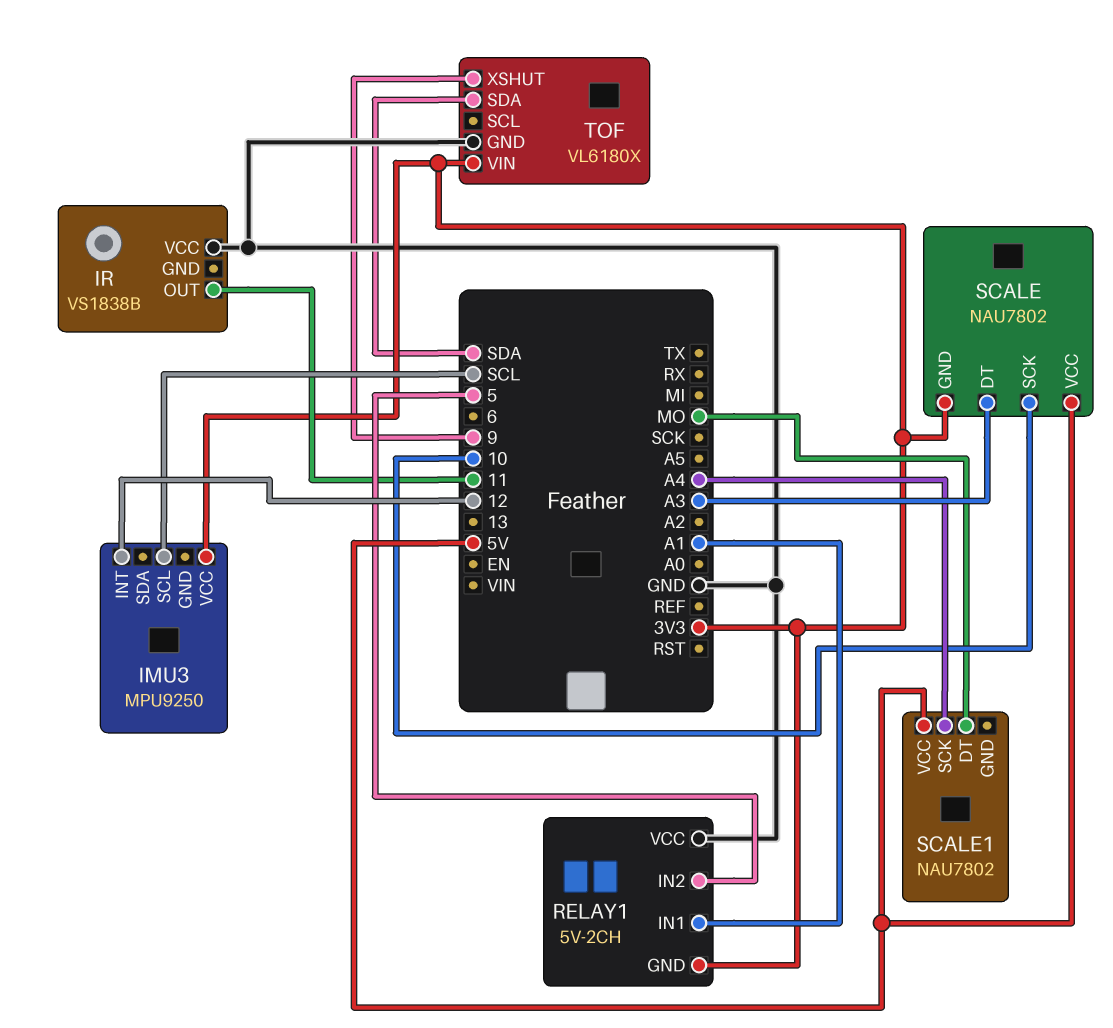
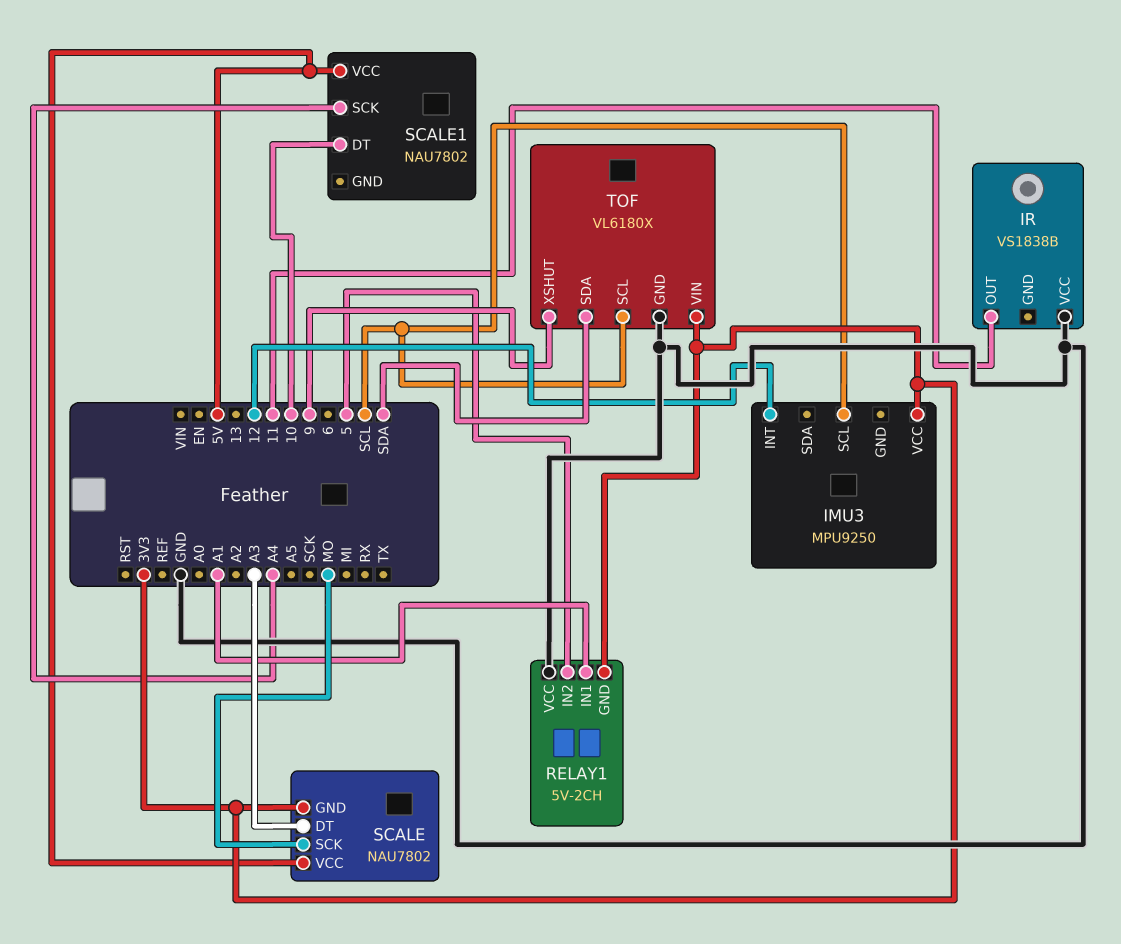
SCALE pin SCK: 10 -> MO
SCALE1 pin DT: MO -> 10
TOF pin SCL: none -> SCL

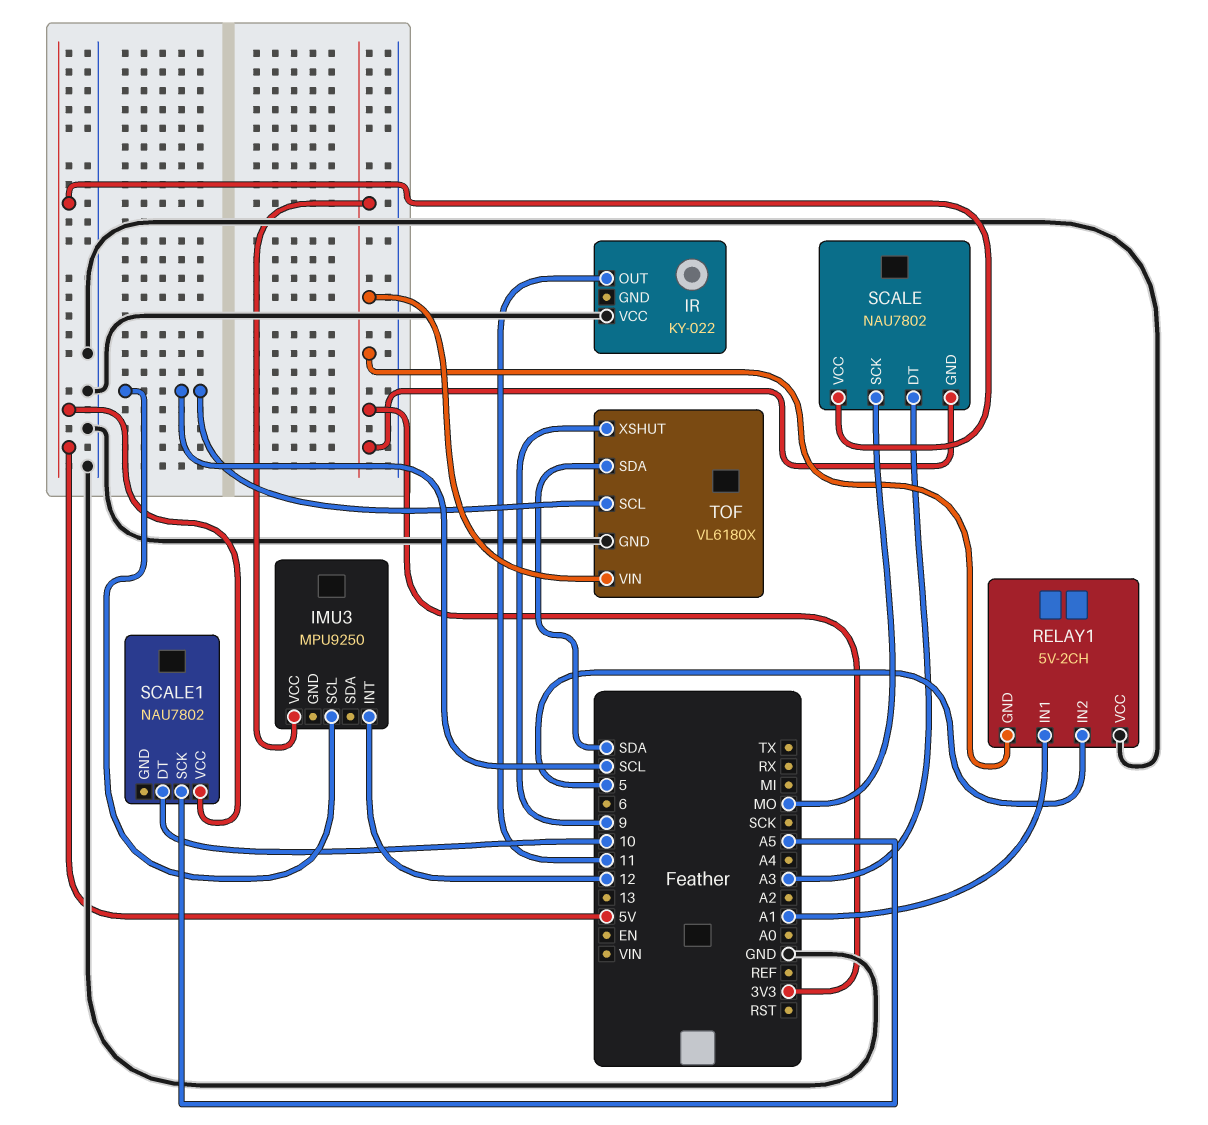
IR: VS1838B -> KY-022
SCALE1 pin SCK: A4 -> A5

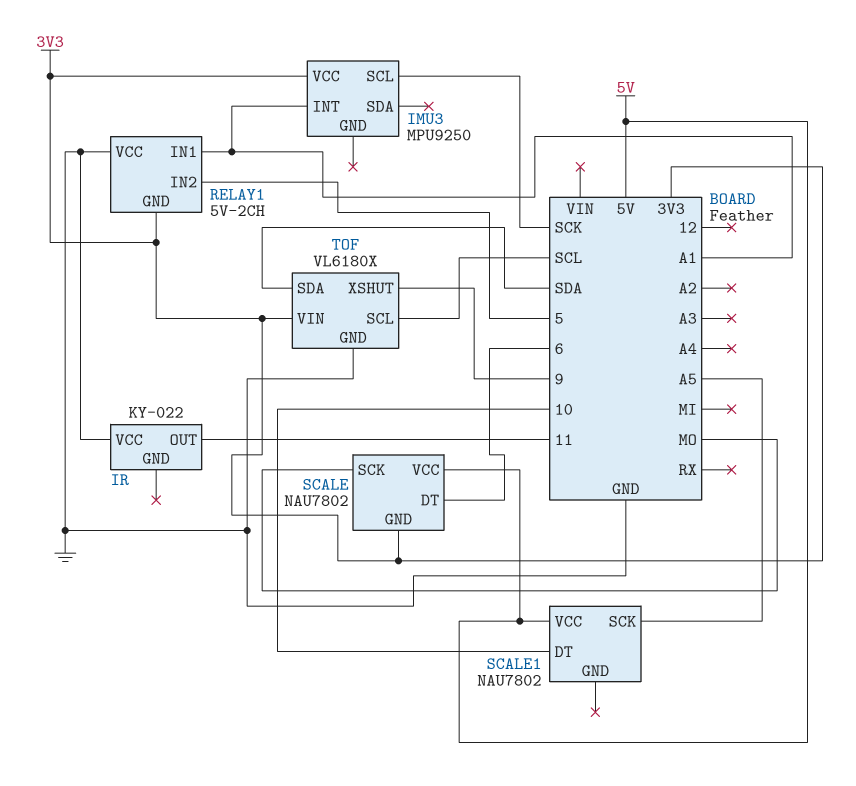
IMU3 pin INT: 12 -> A1
IMU3 pin SCL: SCL -> SCK
SCALE pin DT: A3 -> 6

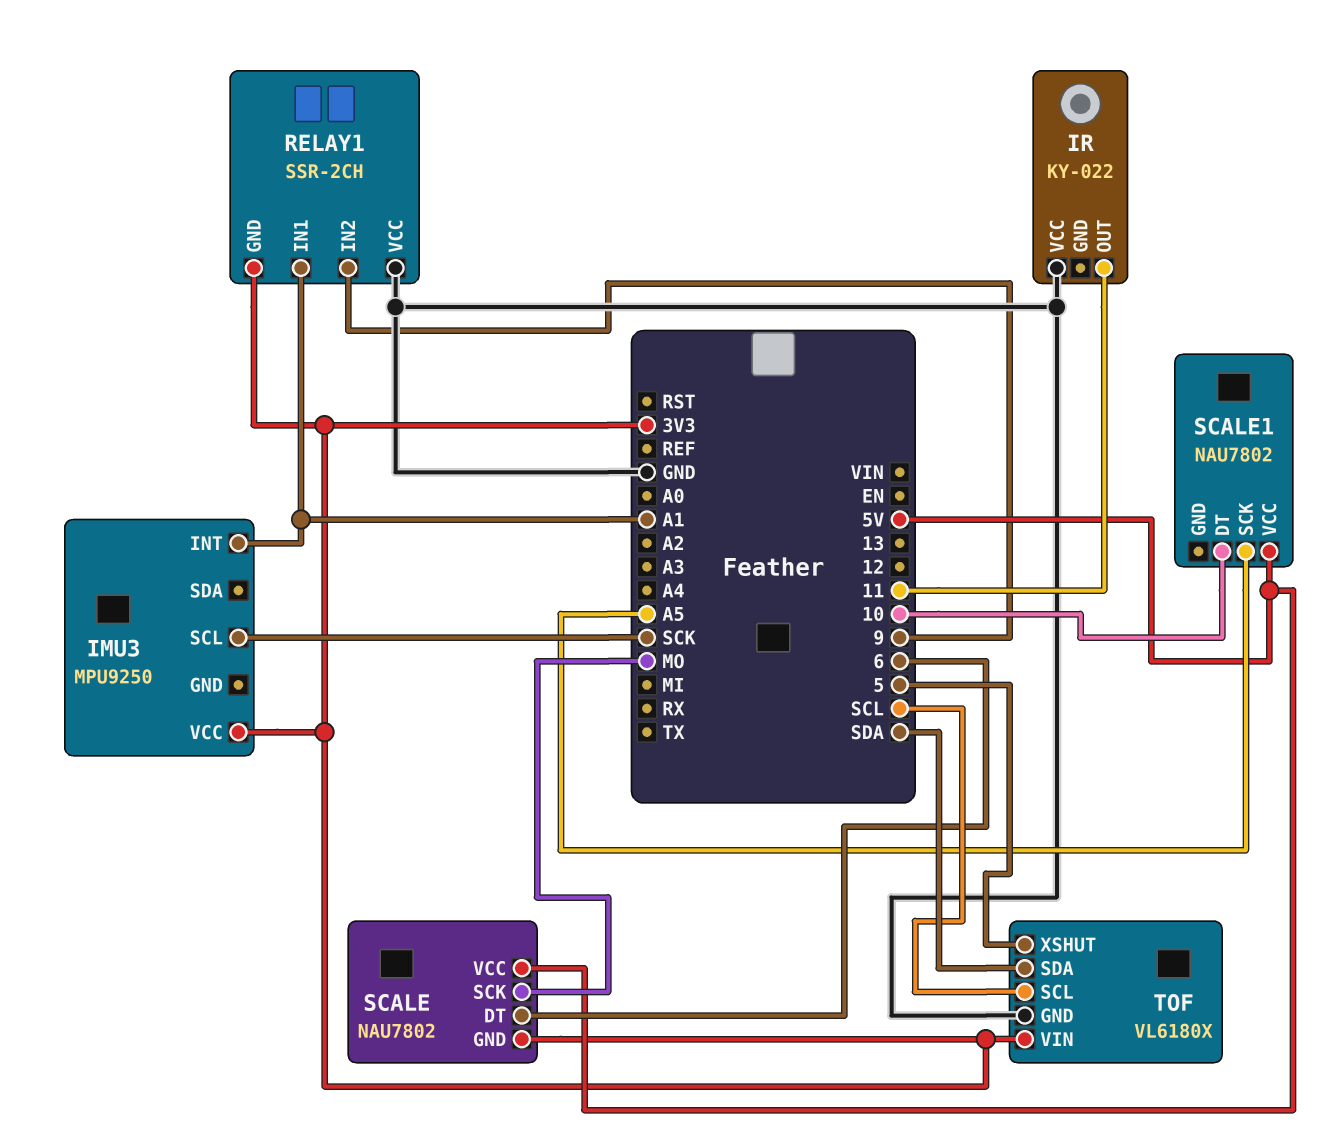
RELAY1: 5V-2CH -> SSR-2CH
RELAY1 pin IN2: 5 -> 9
TOF pin XSHUT: 9 -> 5

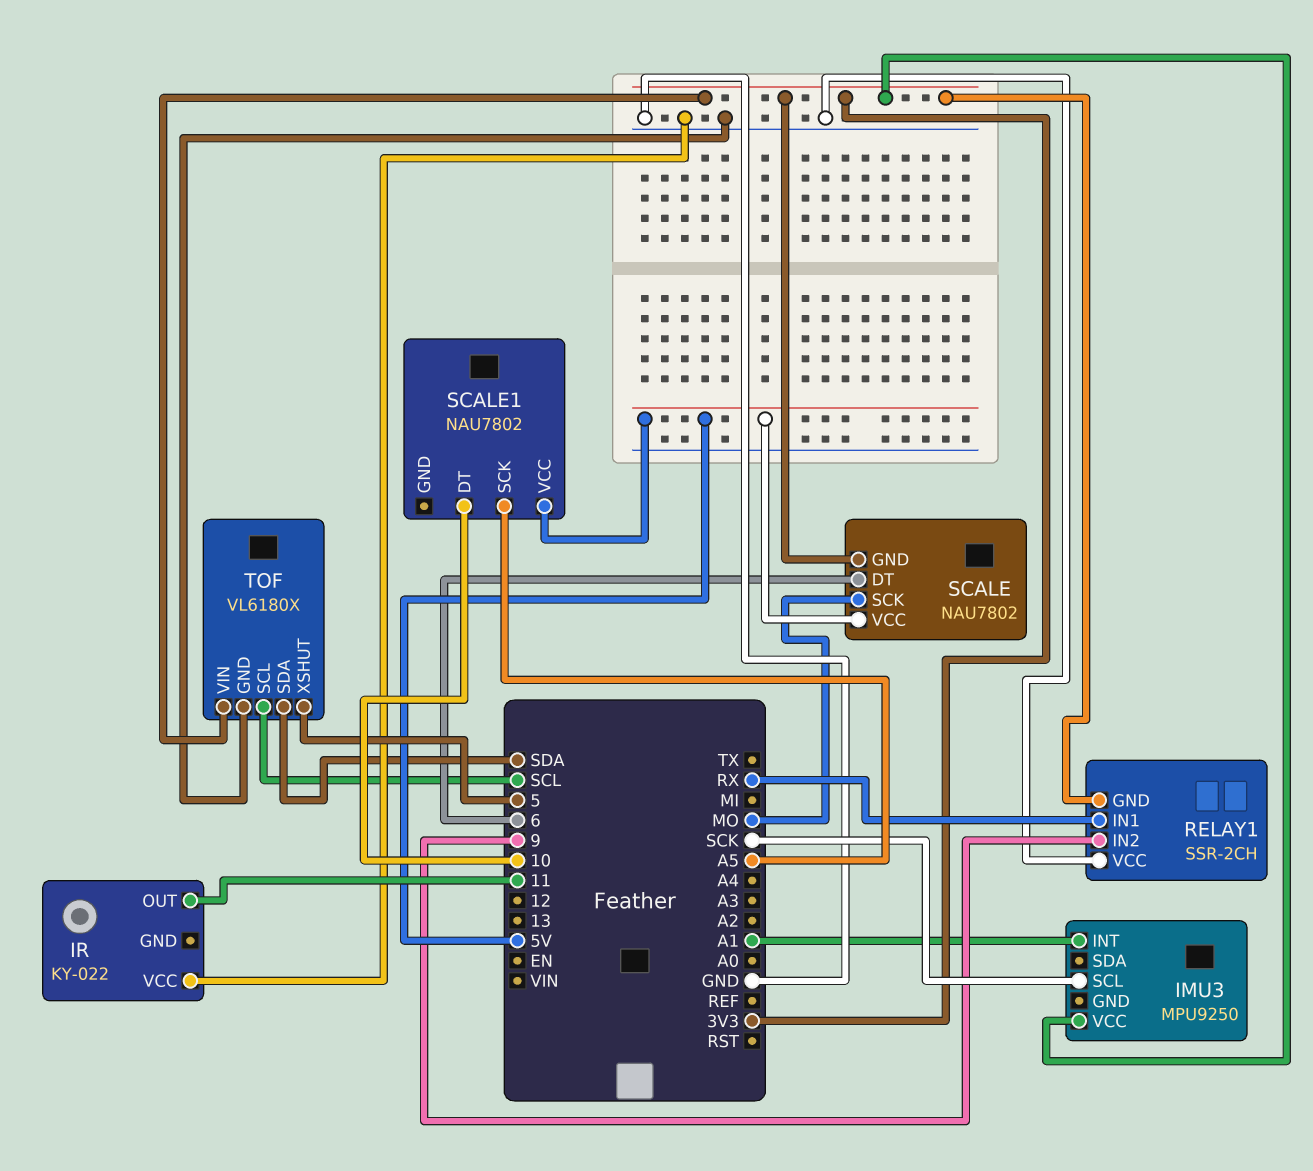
RELAY1 pin IN1: A1 -> RX

